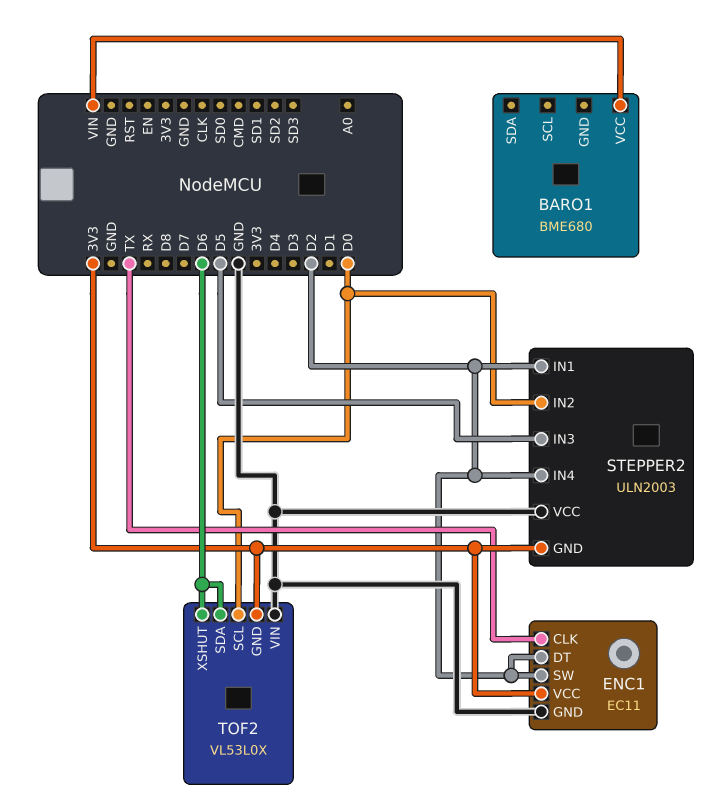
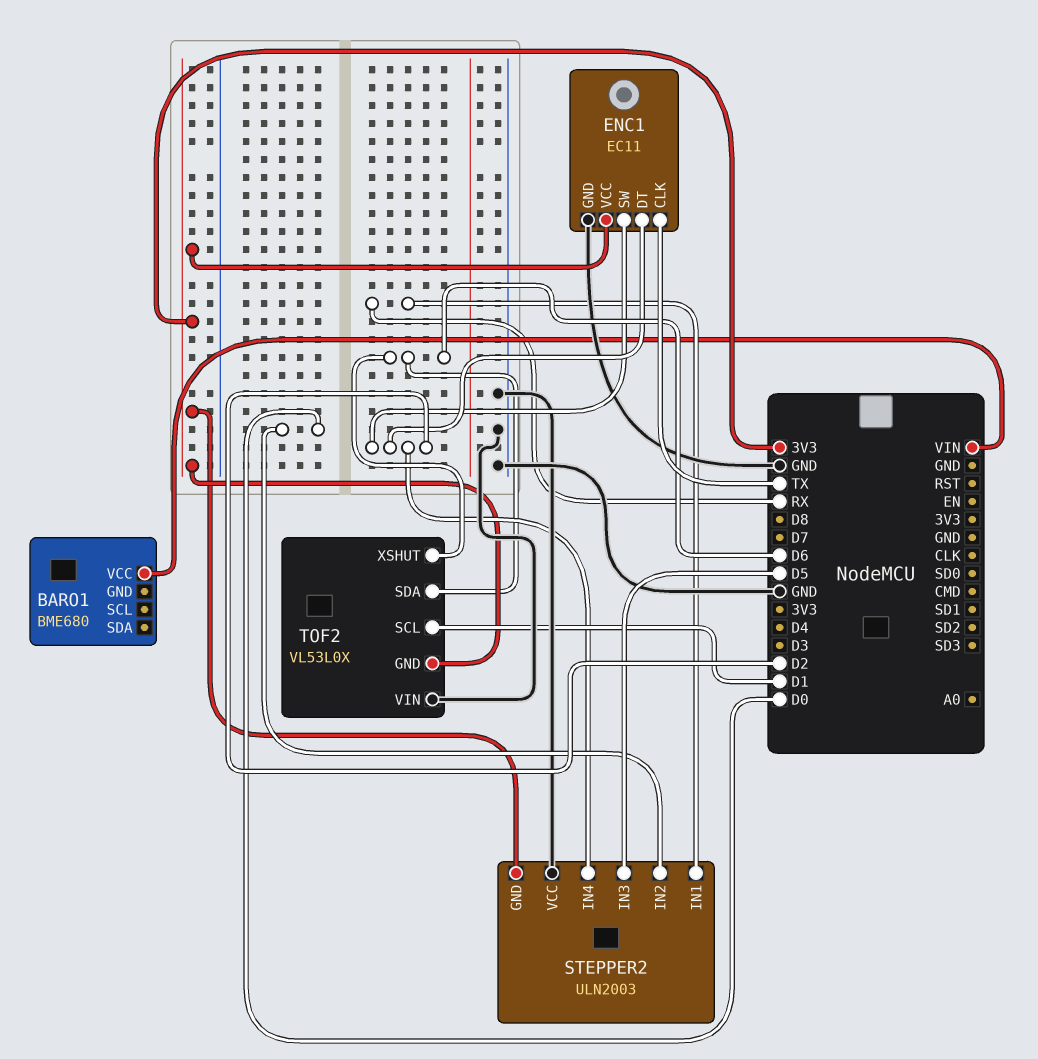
STEPPER2 pin IN1: D2 -> RX
TOF2 pin SCL: D0 -> D1

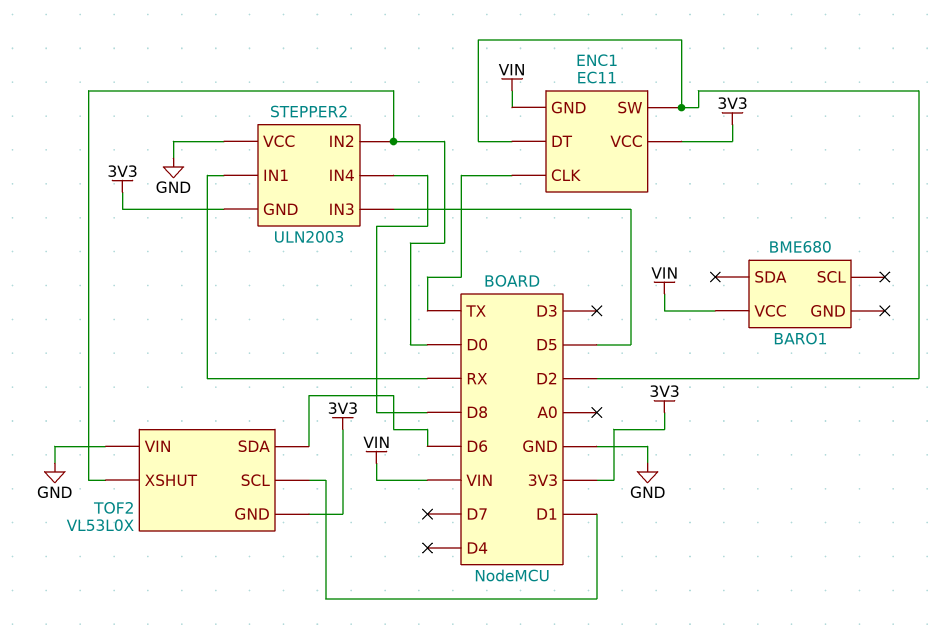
ENC1 pin GND: GND -> VIN
STEPPER2 pin IN4: D2 -> D8
TOF2 pin XSHUT: D6 -> D0

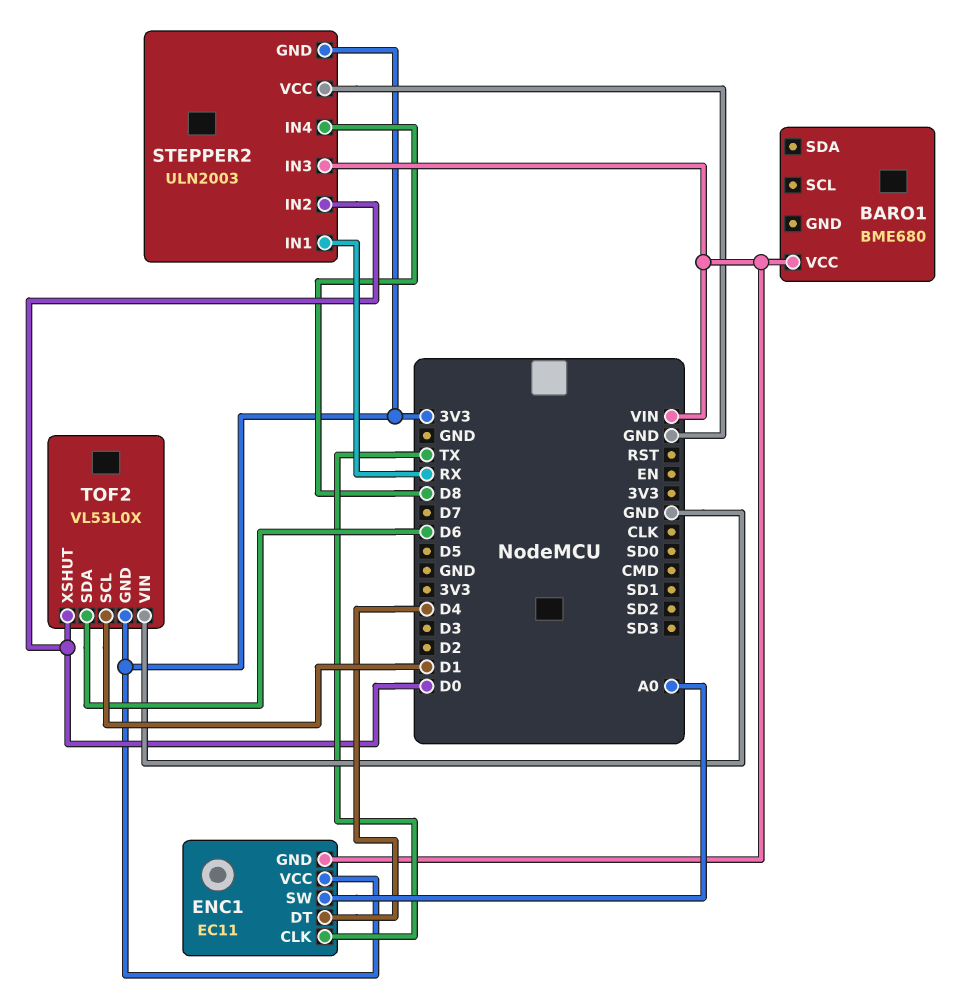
ENC1 pin DT: D2 -> D4
ENC1 pin SW: D2 -> A0
STEPPER2 pin IN3: D5 -> VIN

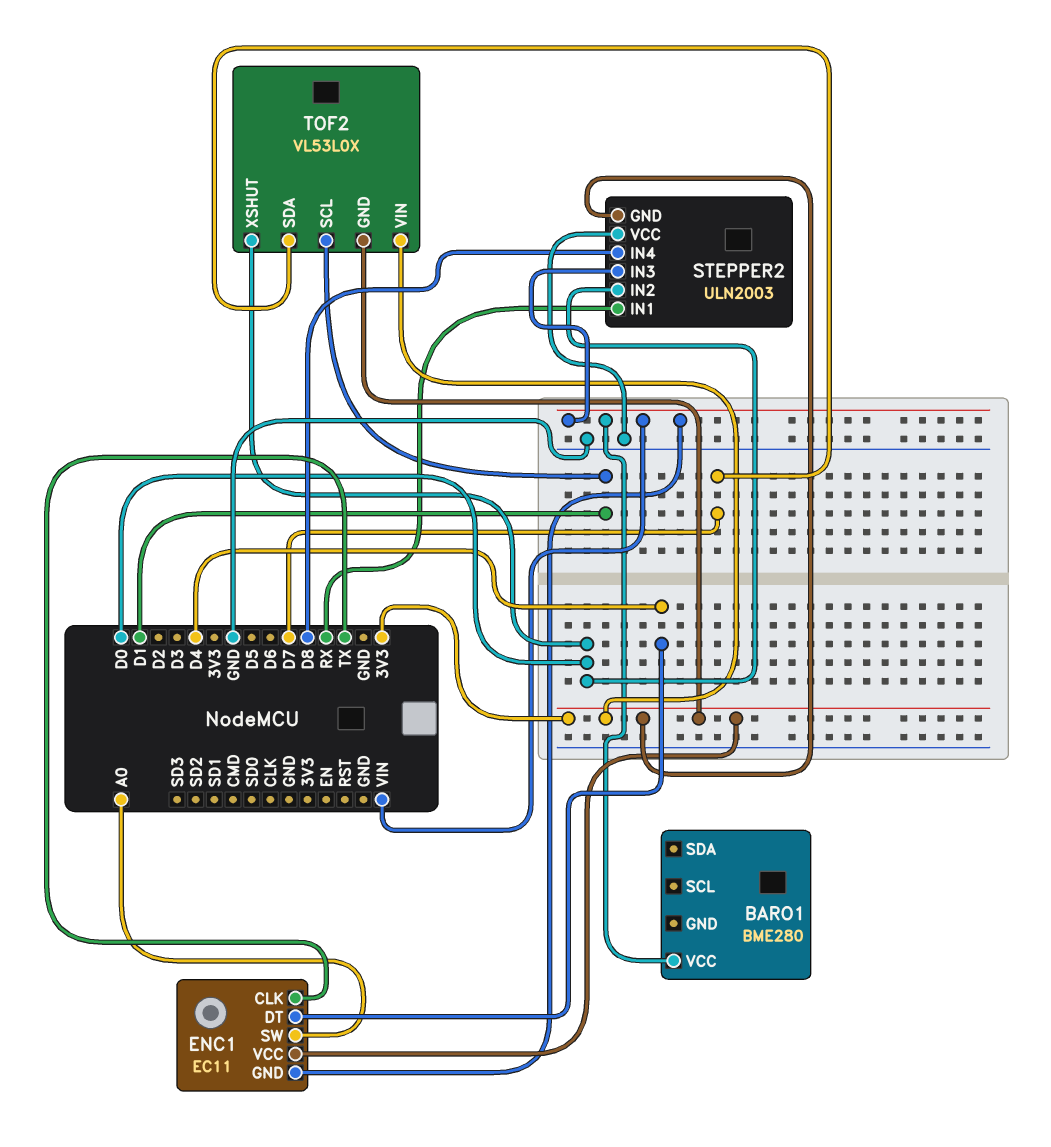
BARO1: BME680 -> BME280
TOF2 pin SDA: D6 -> D7
TOF2 pin VIN: GND -> 3V3

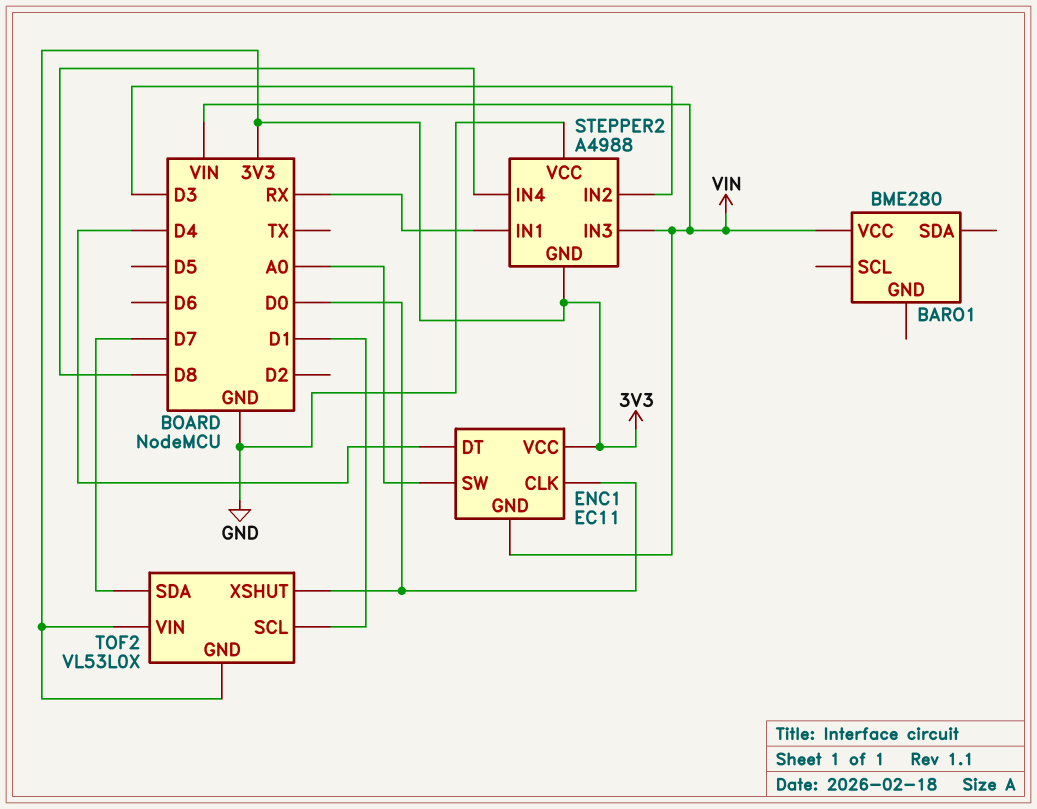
ENC1 pin CLK: TX -> D0
STEPPER2: ULN2003 -> A4988
STEPPER2 pin IN2: D0 -> D3

